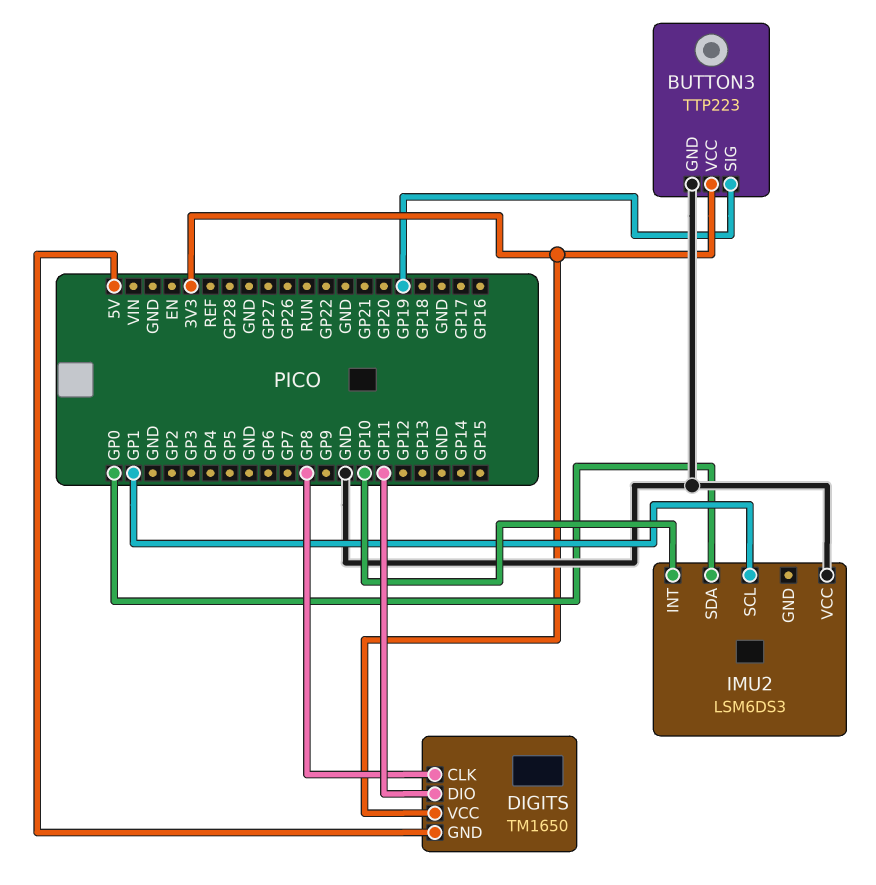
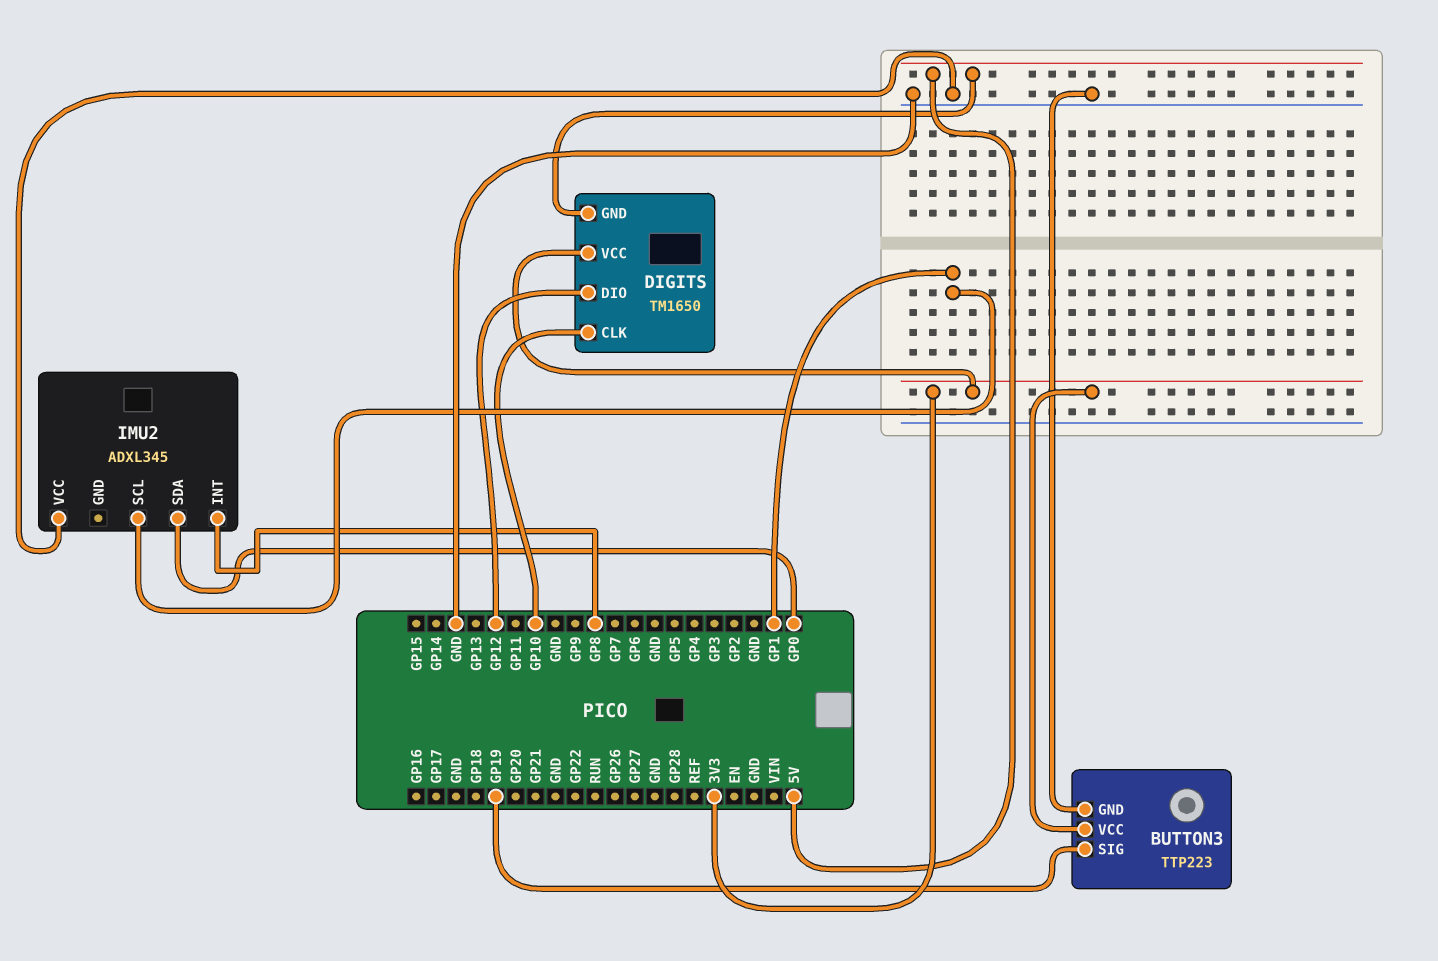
DIGITS pin CLK: GP8 -> GP10
DIGITS pin DIO: GP11 -> GP12
IMU2: LSM6DS3 -> ADXL345
IMU2 pin INT: GP10 -> GP8

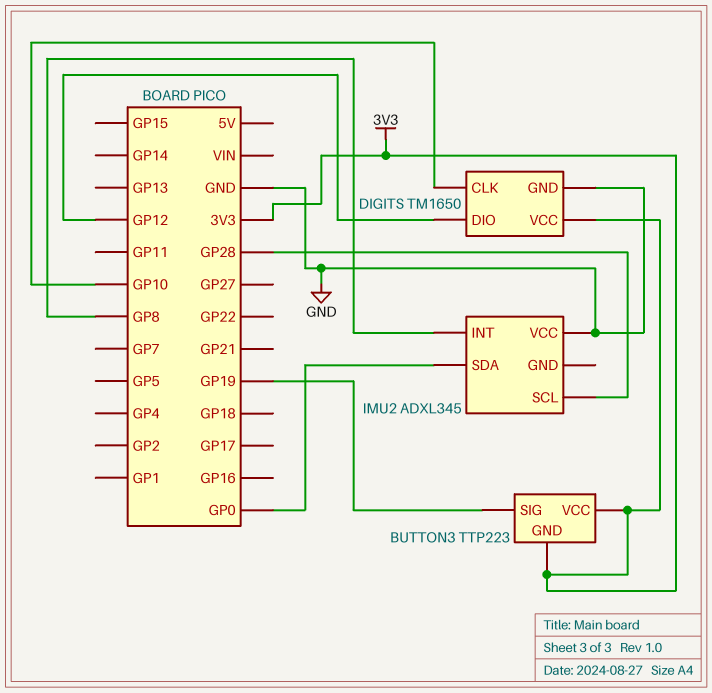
BUTTON3 pin GND: GND -> 3V3
DIGITS pin GND: 5V -> GND
IMU2 pin SCL: GP1 -> GP28

